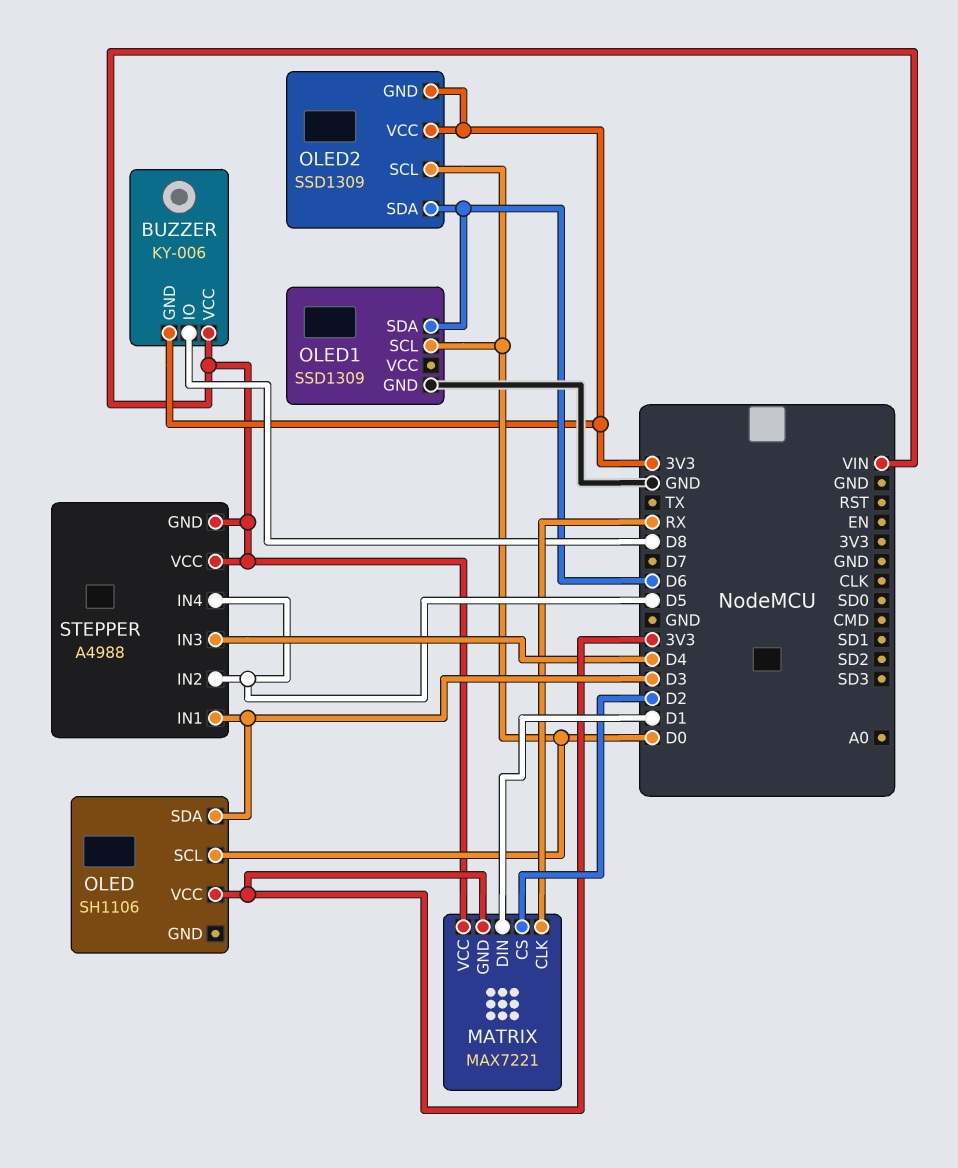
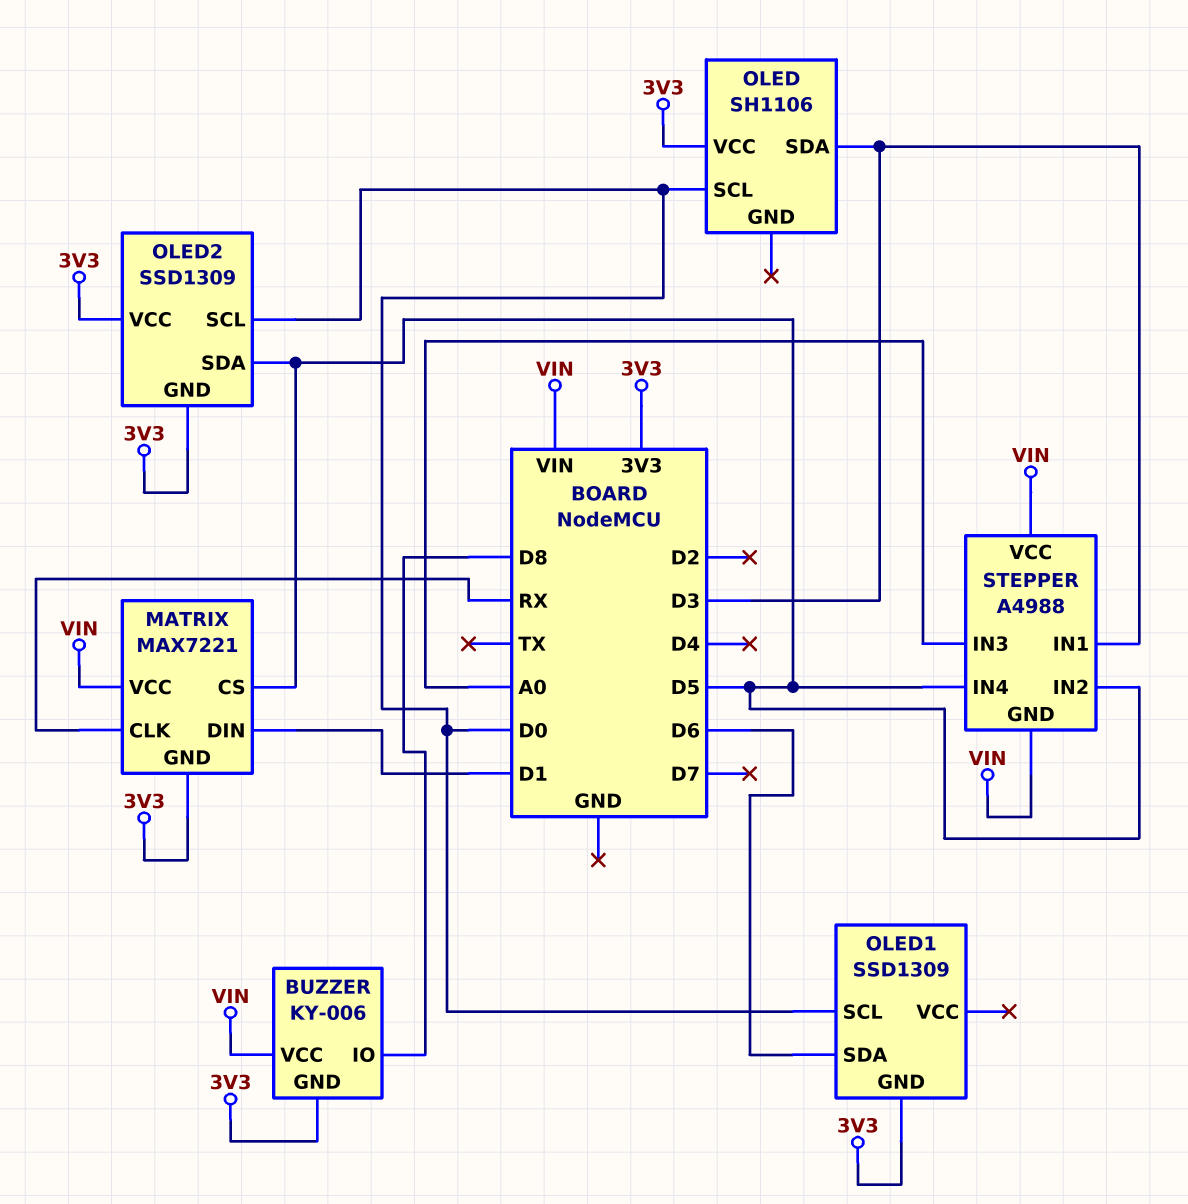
MATRIX pin CS: D2 -> D5
OLED1 pin GND: GND -> 3V3
OLED2 pin SDA: D6 -> D5
STEPPER pin IN3: D4 -> A0

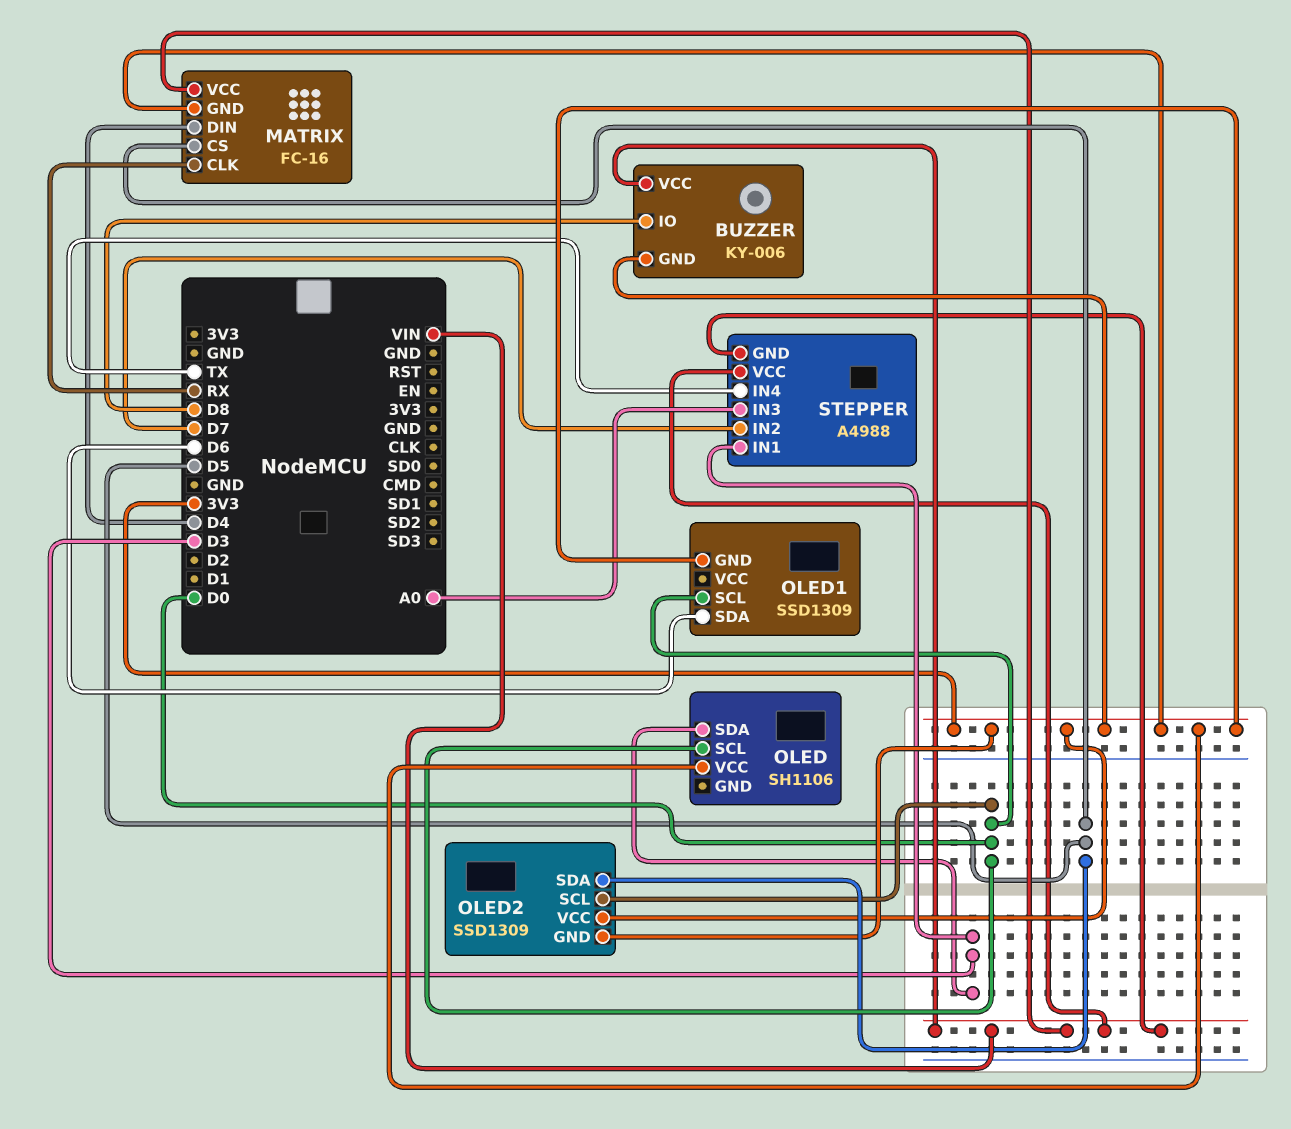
MATRIX: MAX7221 -> FC-16
MATRIX pin DIN: D1 -> D4
STEPPER pin IN2: D5 -> D7
STEPPER pin IN4: D5 -> TX

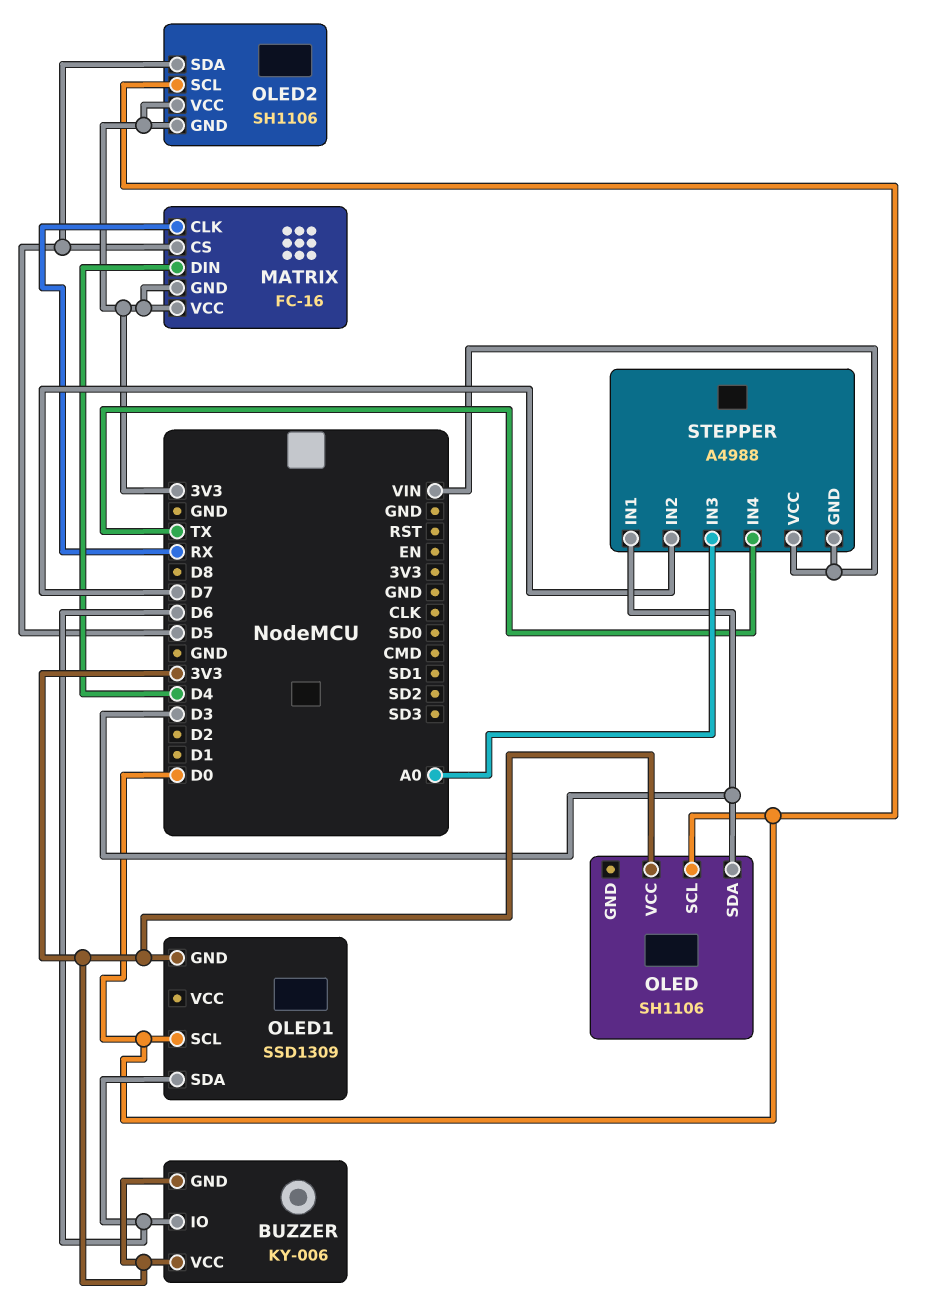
BUZZER pin IO: D8 -> D6
BUZZER pin VCC: VIN -> 3V3
MATRIX pin VCC: VIN -> 3V3
OLED2: SSD1309 -> SH1106

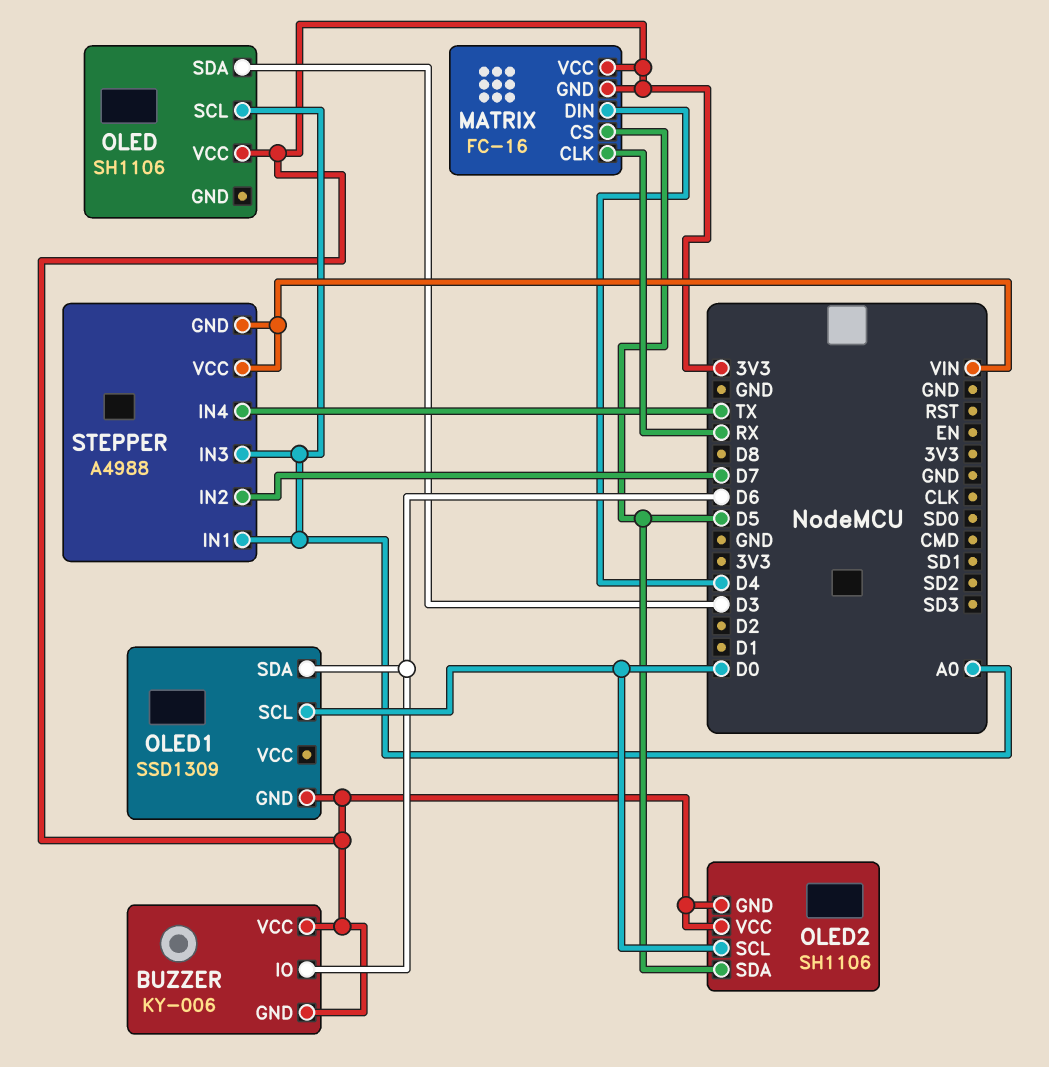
OLED pin SCL: D0 -> A0
STEPPER pin IN1: D3 -> A0

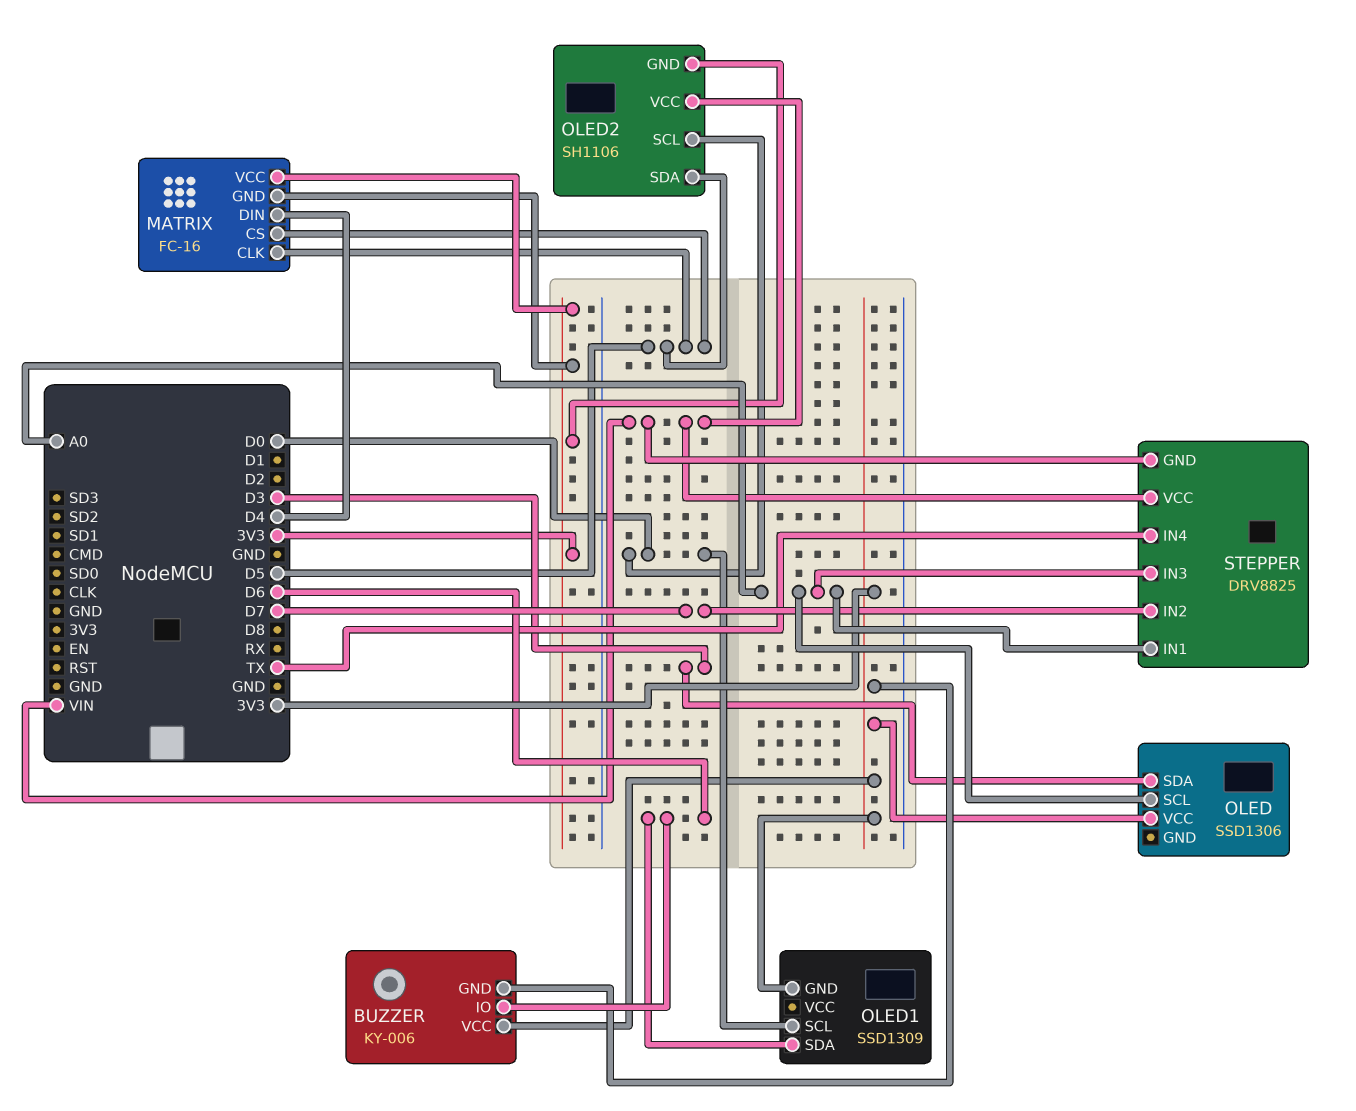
MATRIX pin CLK: RX -> D5
OLED: SH1106 -> SSD1306
OLED2 pin VCC: 3V3 -> VIN
STEPPER: A4988 -> DRV8825

